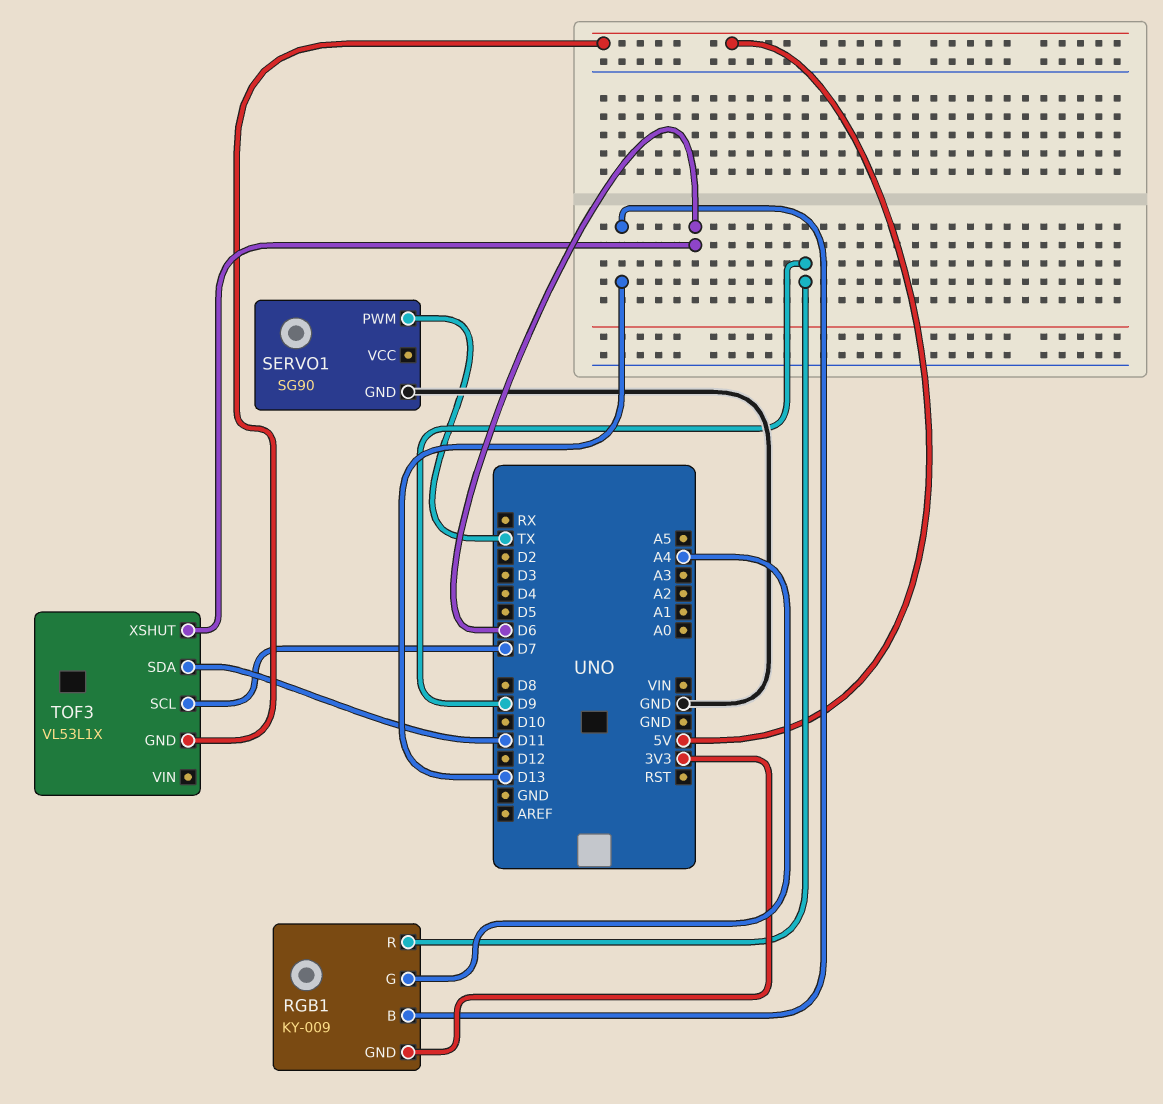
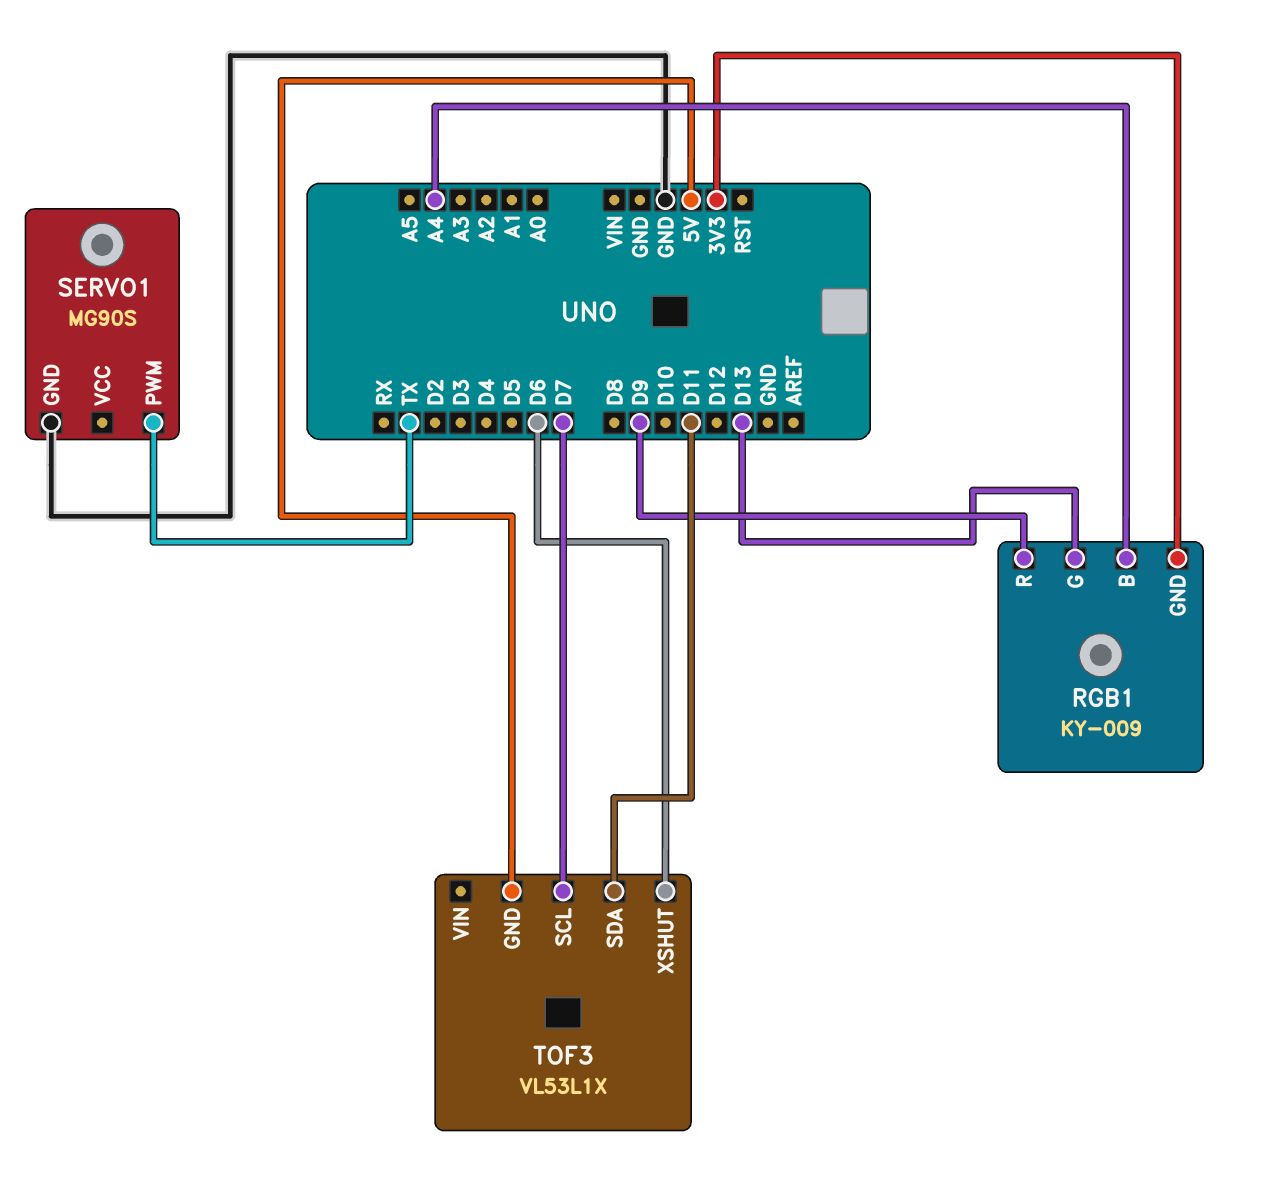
RGB1 pin B: D13 -> A4
RGB1 pin G: A4 -> D13
SERVO1: SG90 -> MG90S

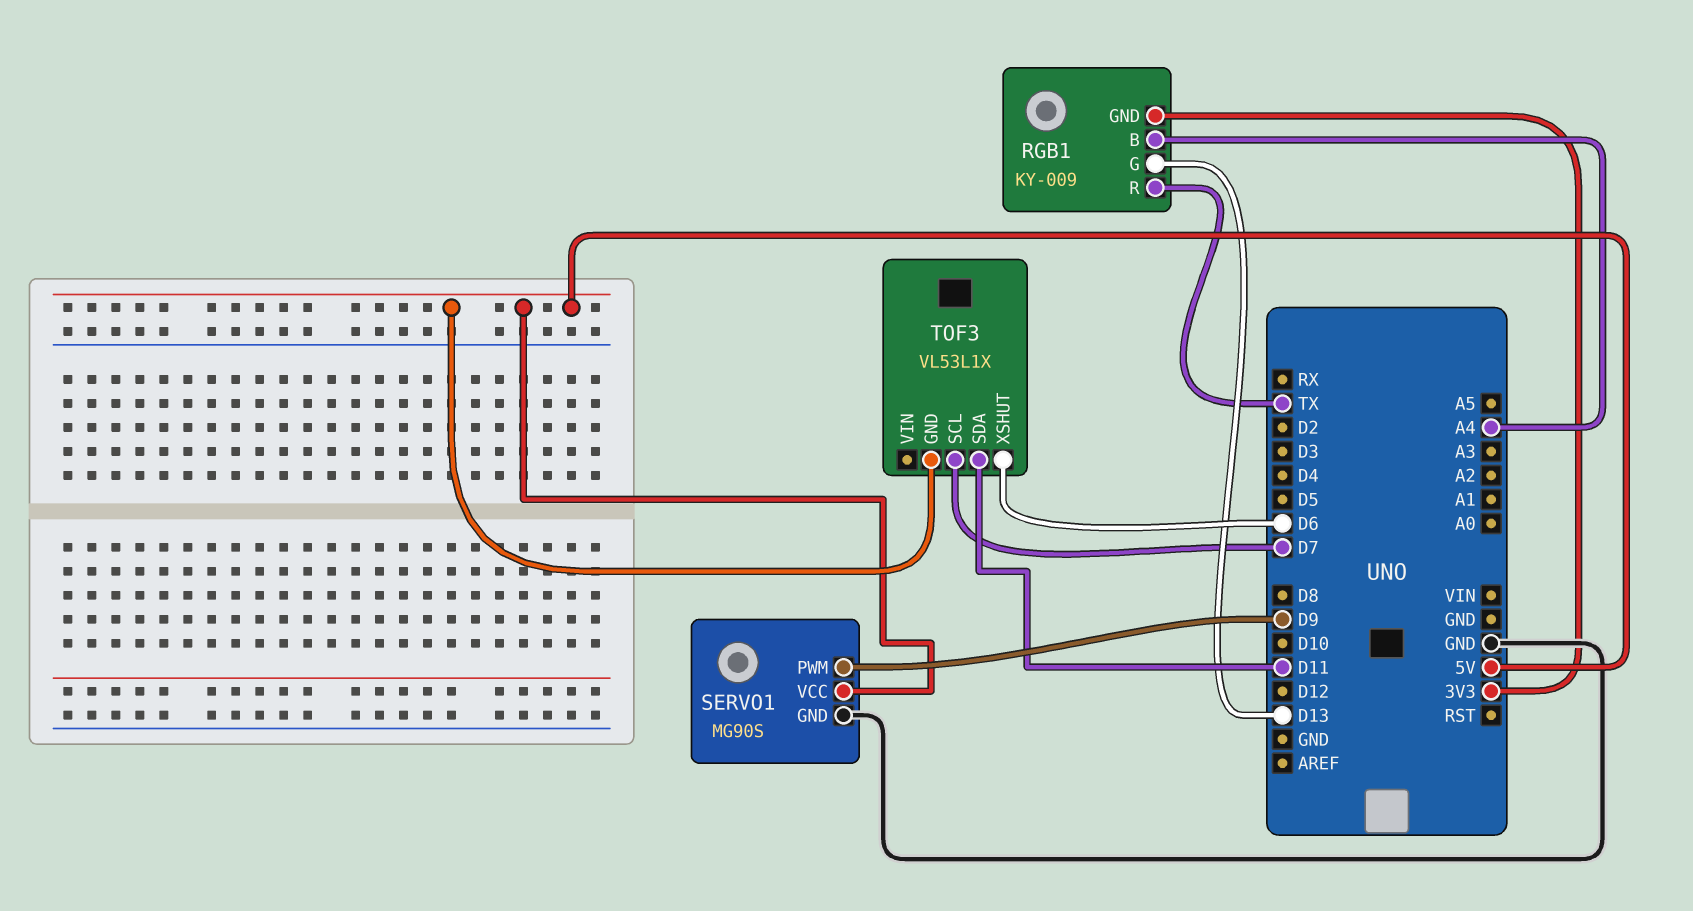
RGB1 pin R: D9 -> TX
SERVO1 pin PWM: TX -> D9
SERVO1 pin VCC: none -> 5V

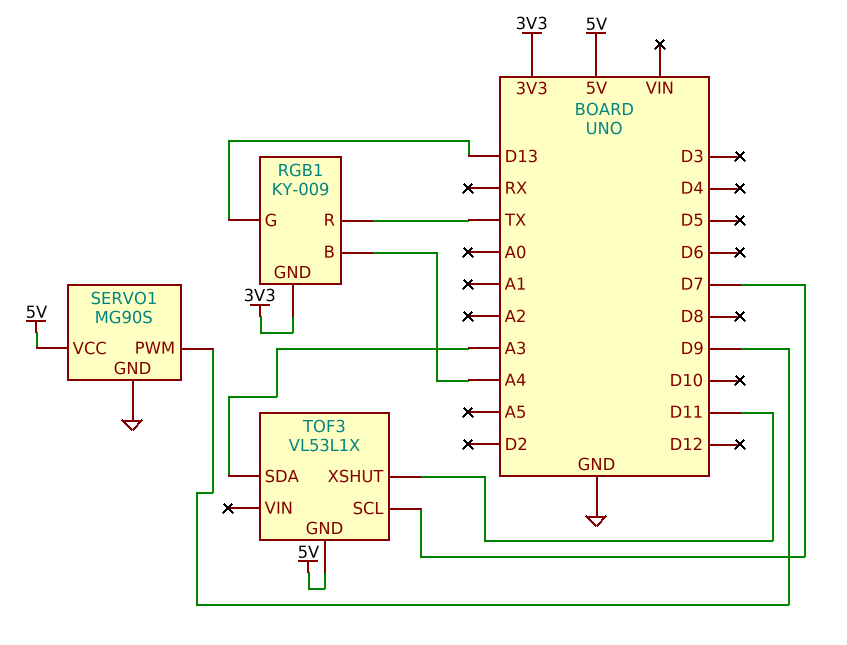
TOF3 pin SDA: D11 -> A3
TOF3 pin XSHUT: D6 -> D11

